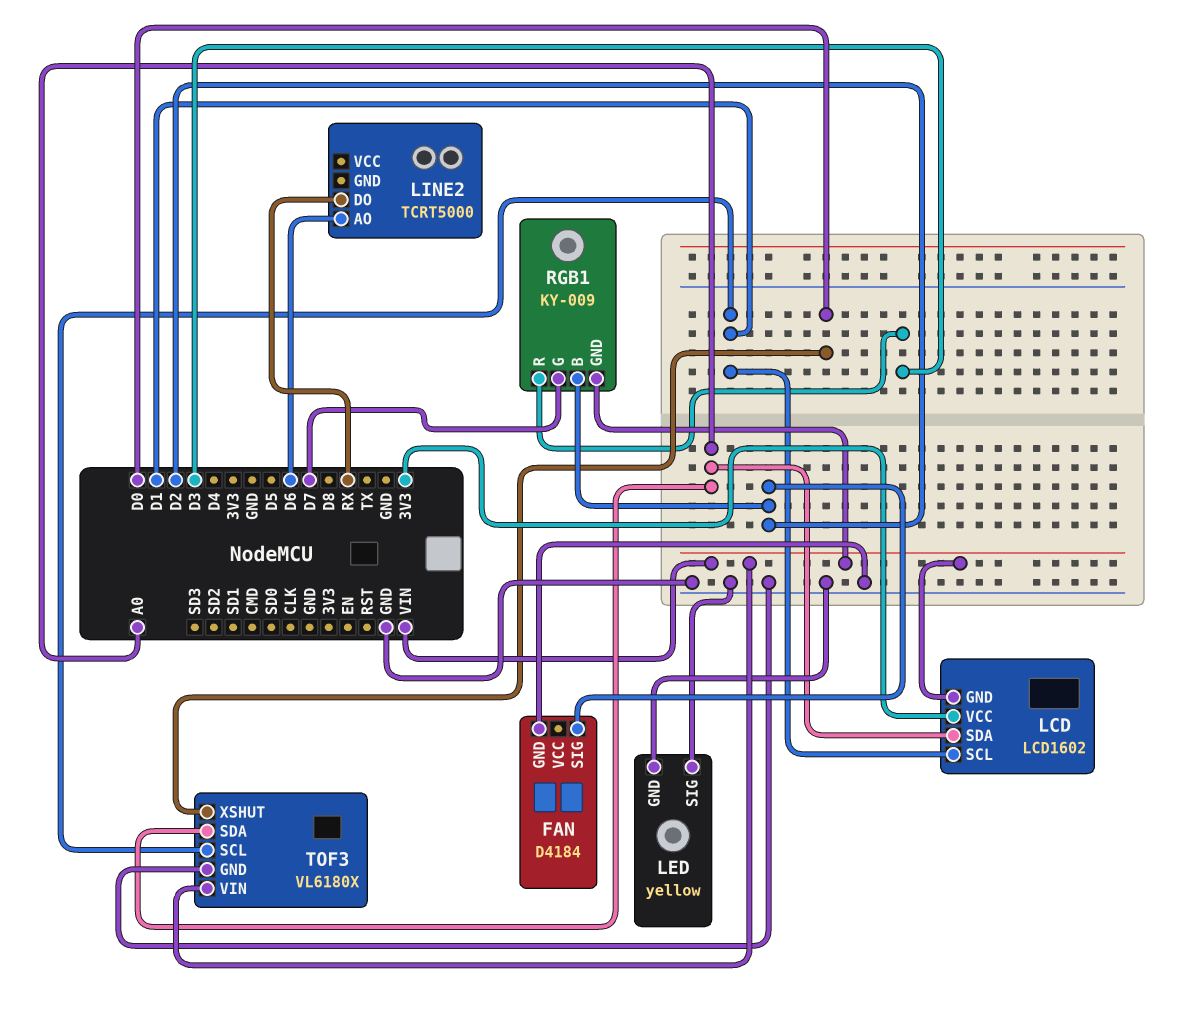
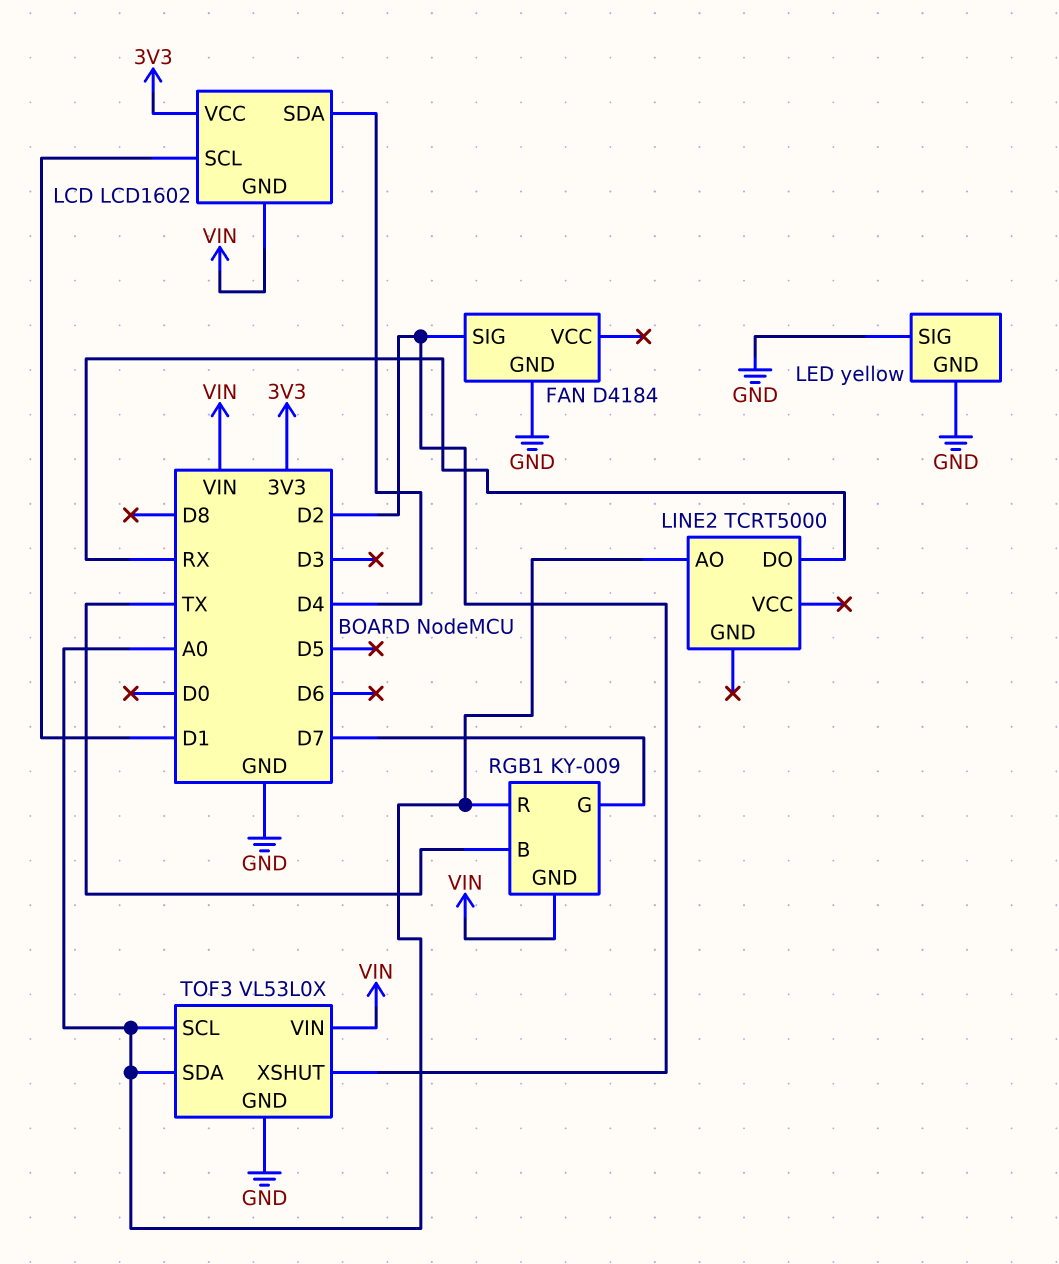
LCD pin SDA: A0 -> D4
LINE2 pin AO: D6 -> A0
RGB1 pin B: D2 -> TX
RGB1 pin R: D3 -> A0
TOF3: VL6180X -> VL53L0X
TOF3 pin SCL: D1 -> A0
TOF3 pin XSHUT: D0 -> D2

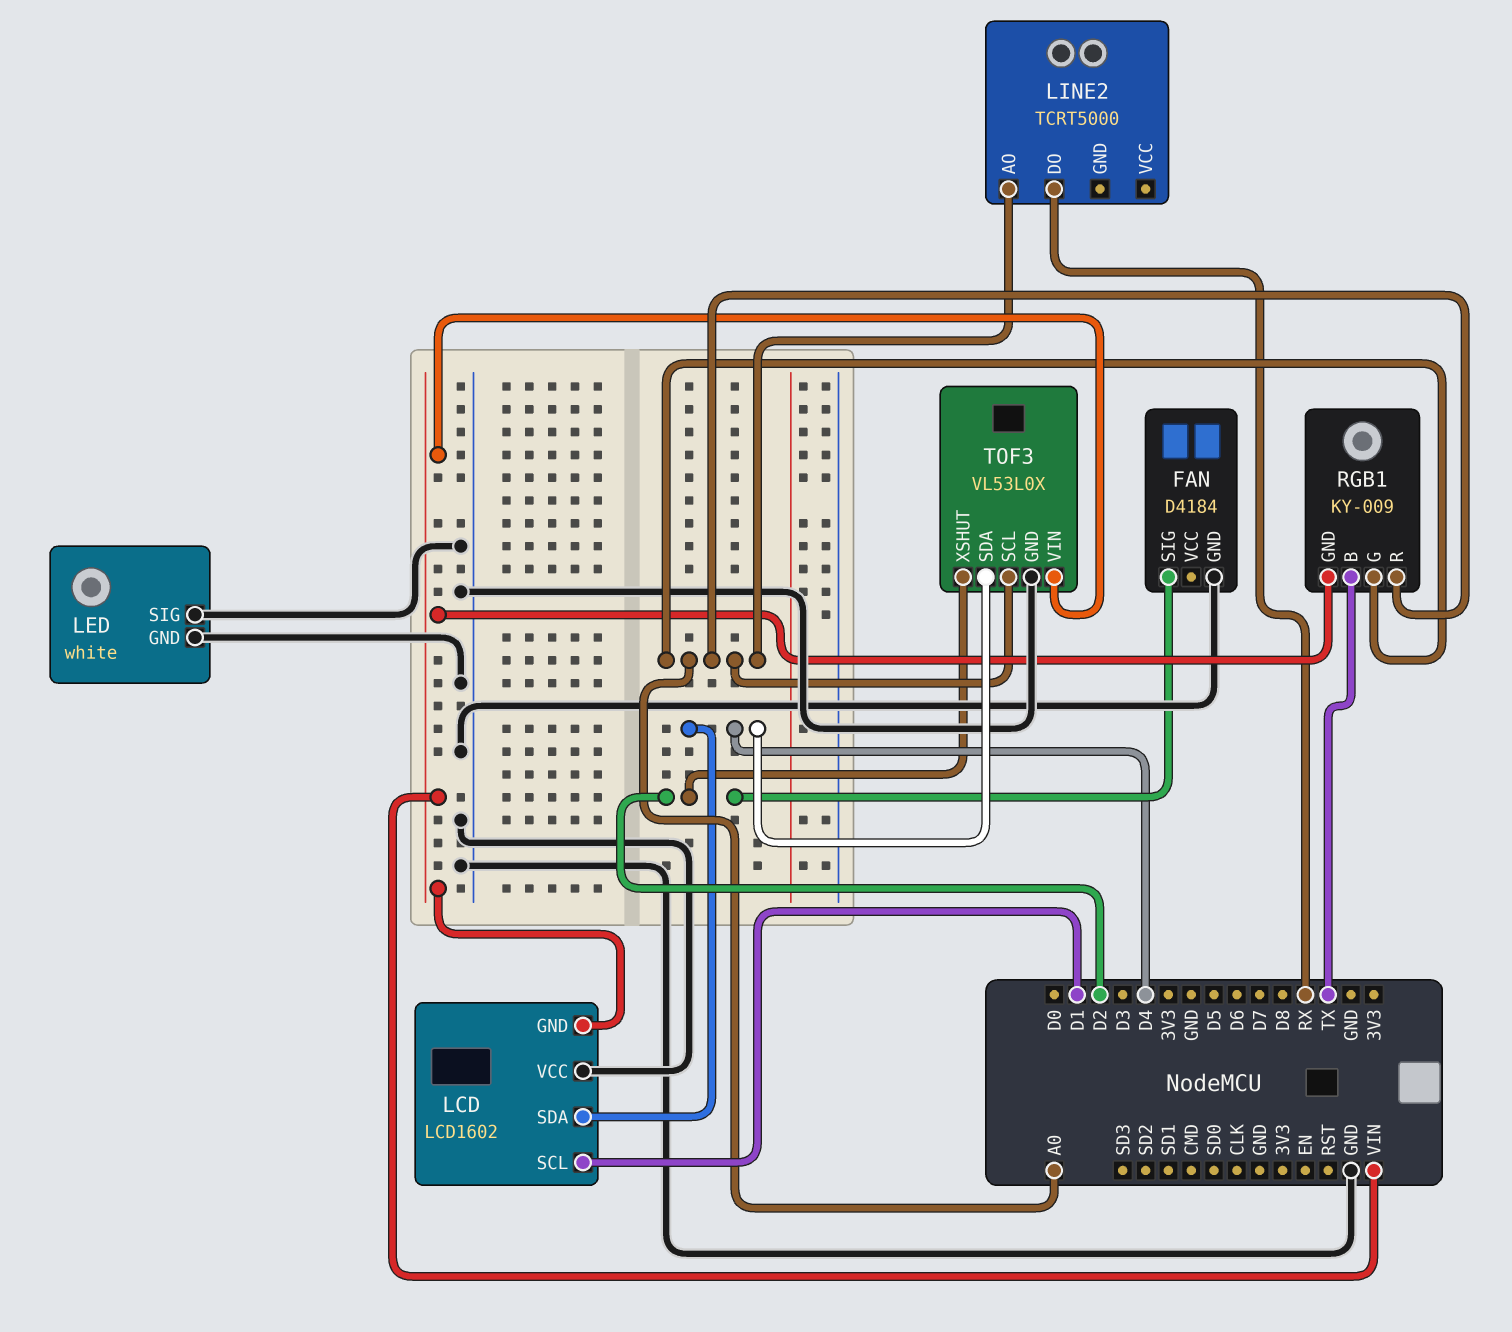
LCD pin VCC: 3V3 -> GND
LED: yellow -> white
RGB1 pin G: D7 -> A0
TOF3 pin SDA: A0 -> D4

